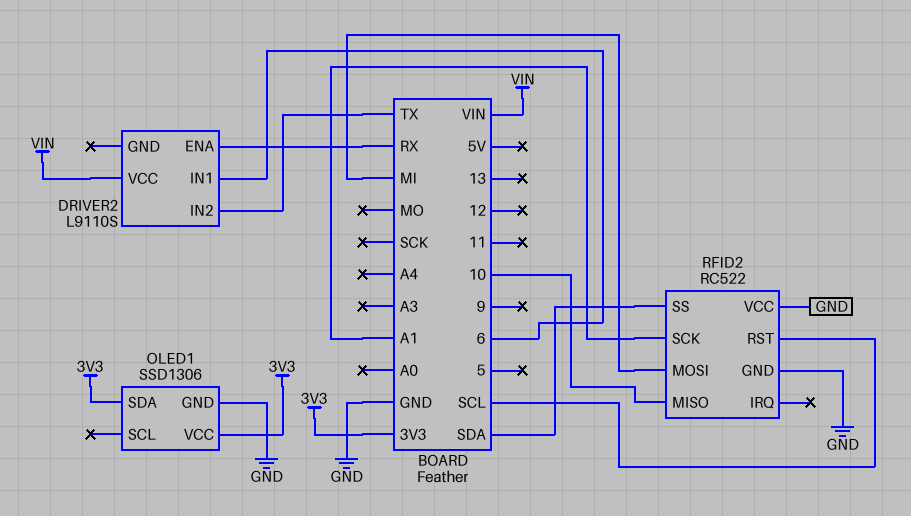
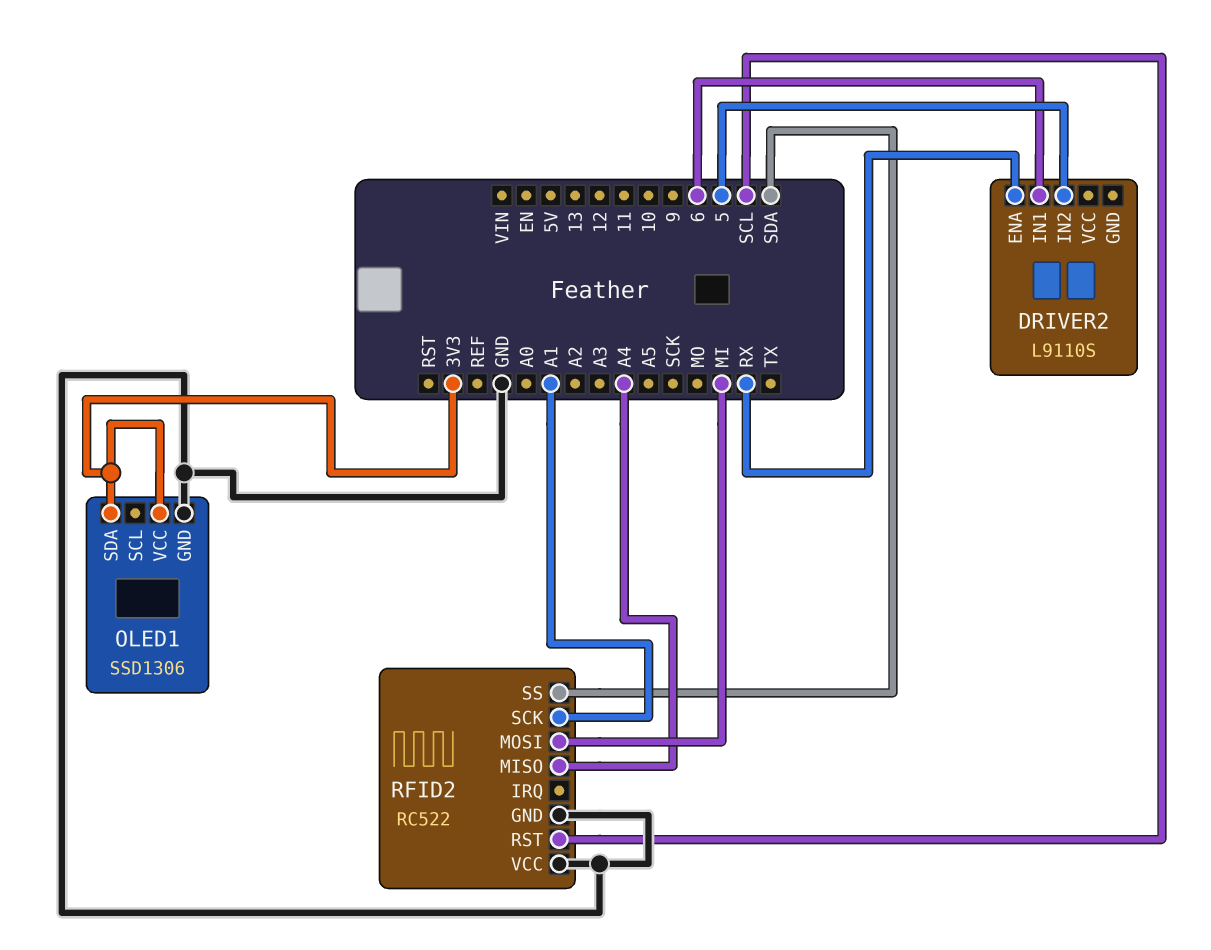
DRIVER2 pin IN2: TX -> 5
DRIVER2 pin VCC: VIN -> none
RFID2 pin MISO: 10 -> A4

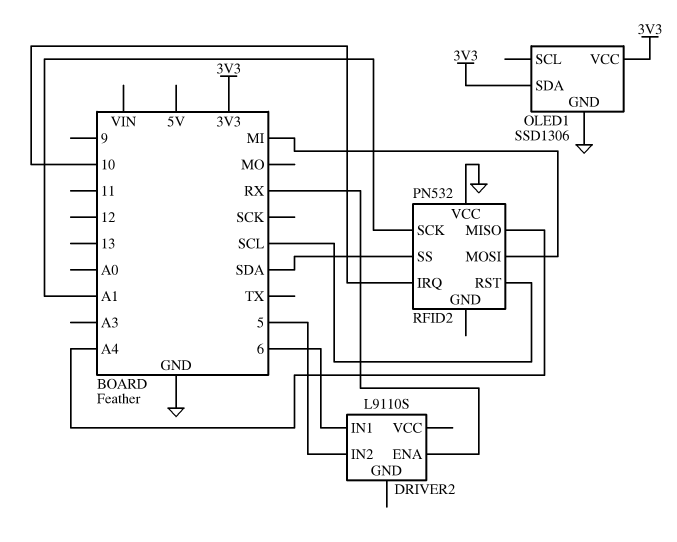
RFID2: RC522 -> PN532
RFID2 pin GND: GND -> none
RFID2 pin IRQ: none -> 10

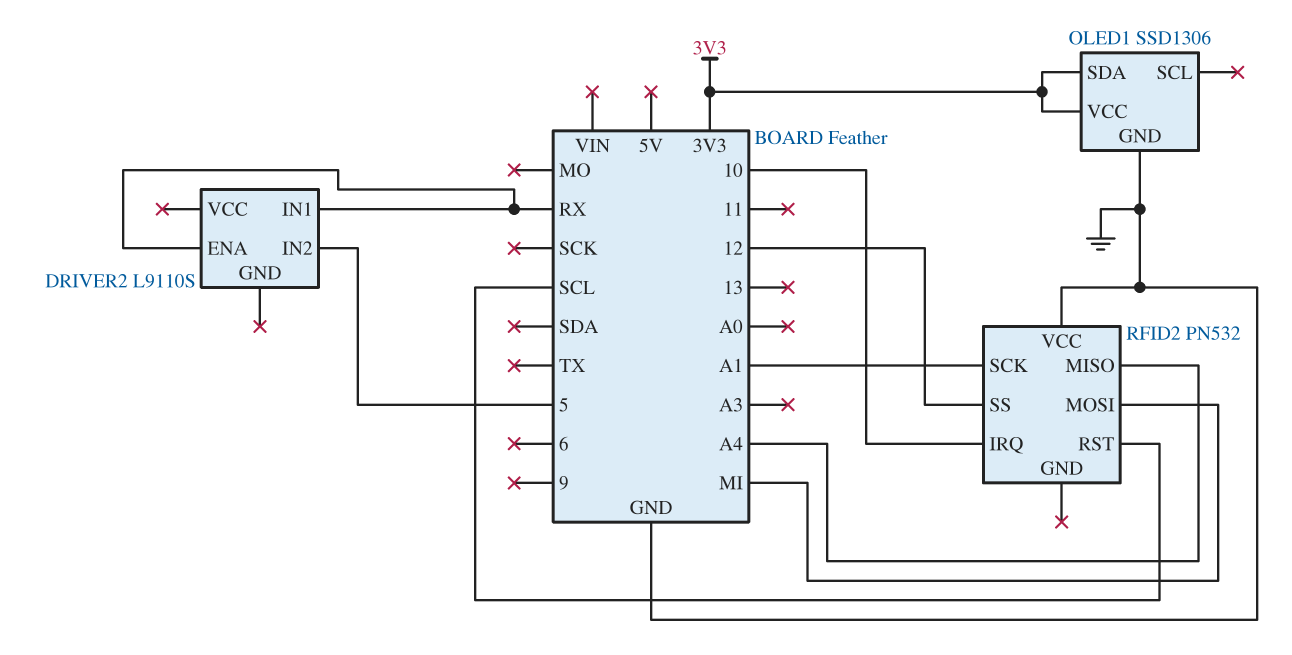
DRIVER2 pin IN1: 6 -> RX
RFID2 pin SS: SDA -> 12

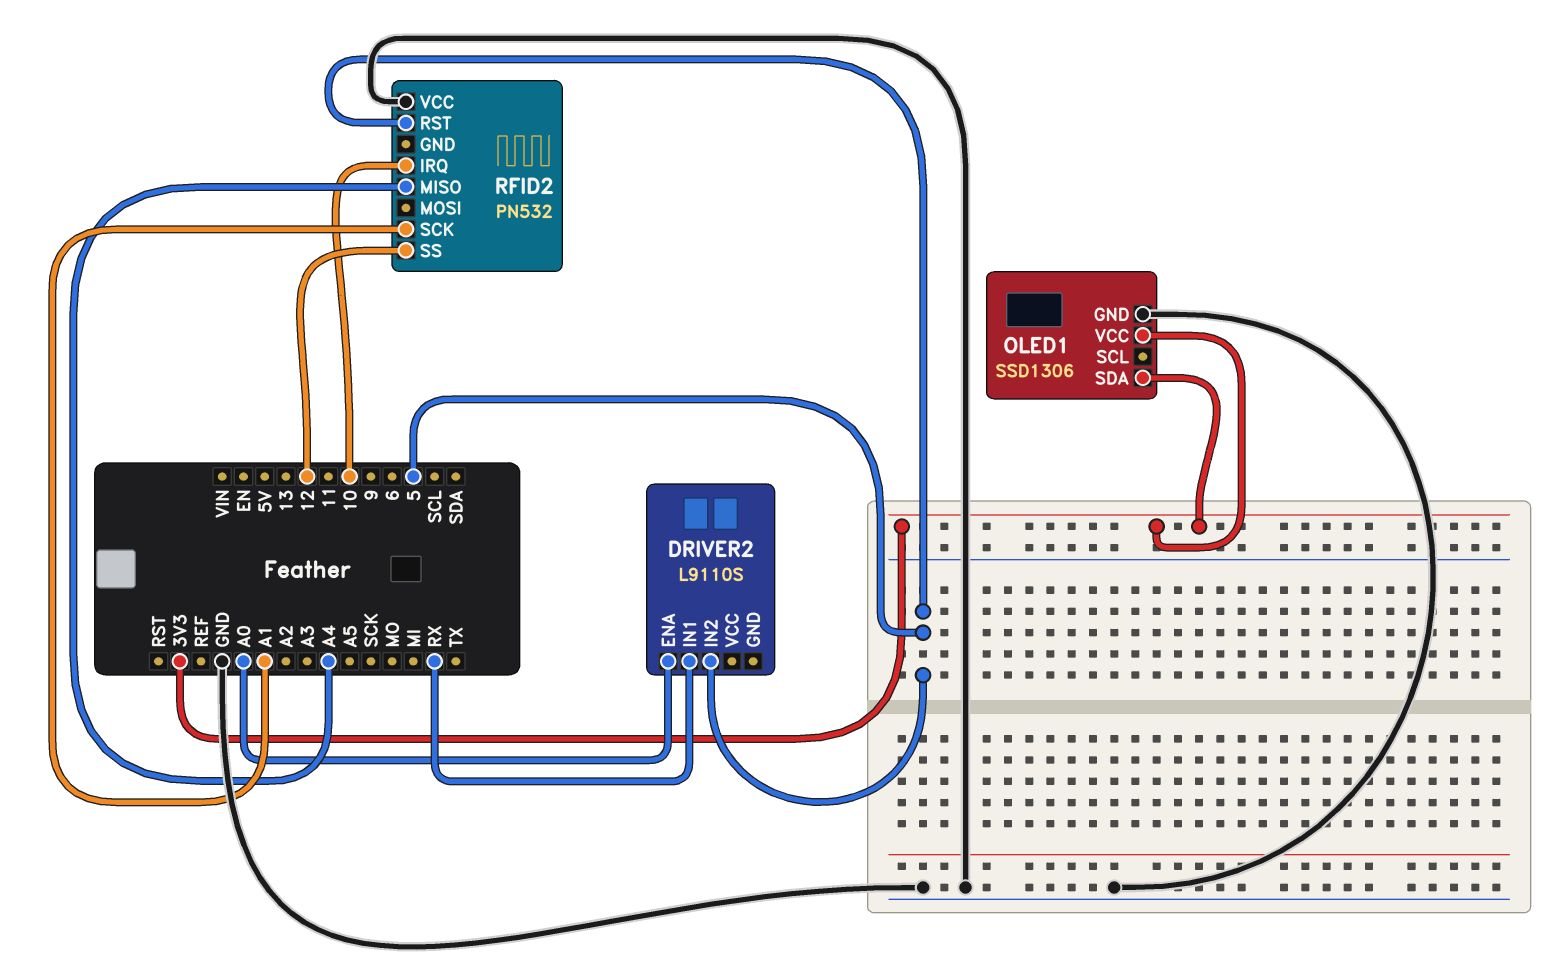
DRIVER2 pin ENA: RX -> A0
RFID2 pin MOSI: MI -> none
RFID2 pin RST: SCL -> 5

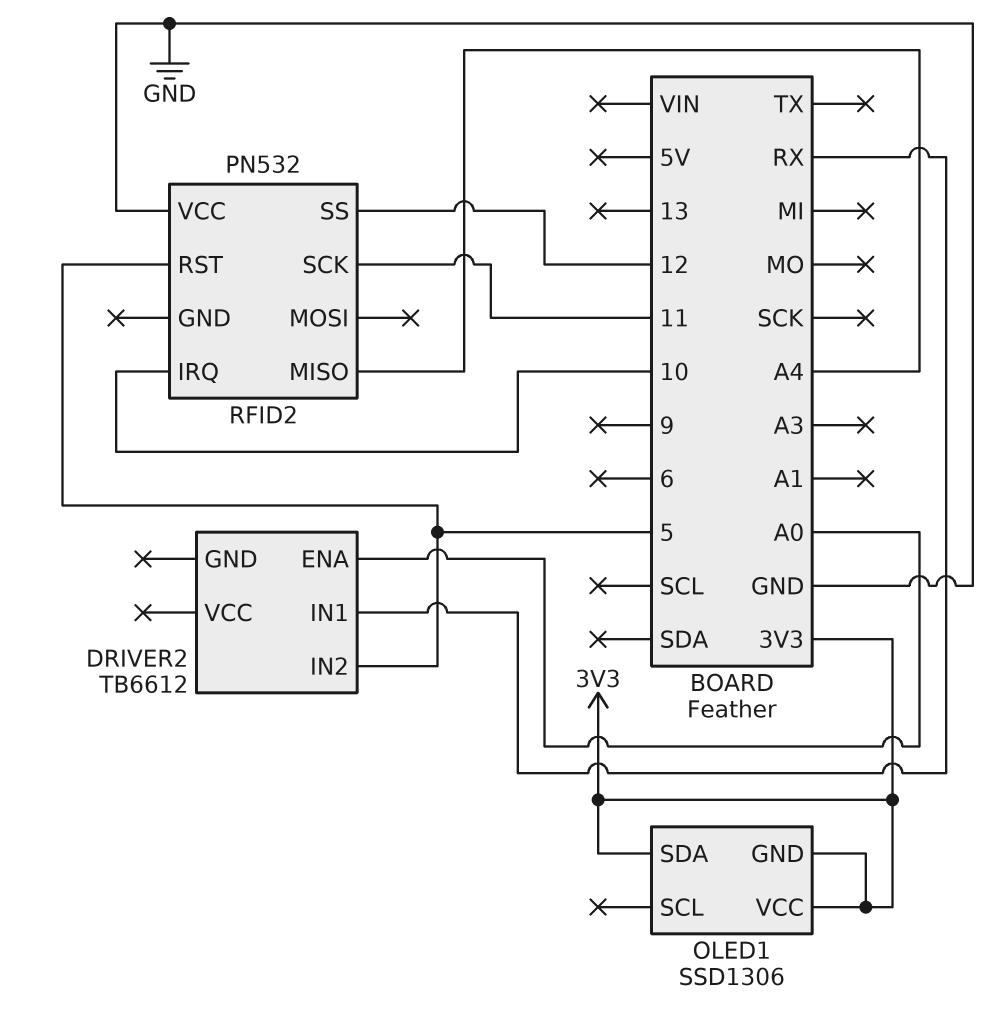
DRIVER2: L9110S -> TB6612
OLED1 pin GND: GND -> 3V3
RFID2 pin SCK: A1 -> 11

